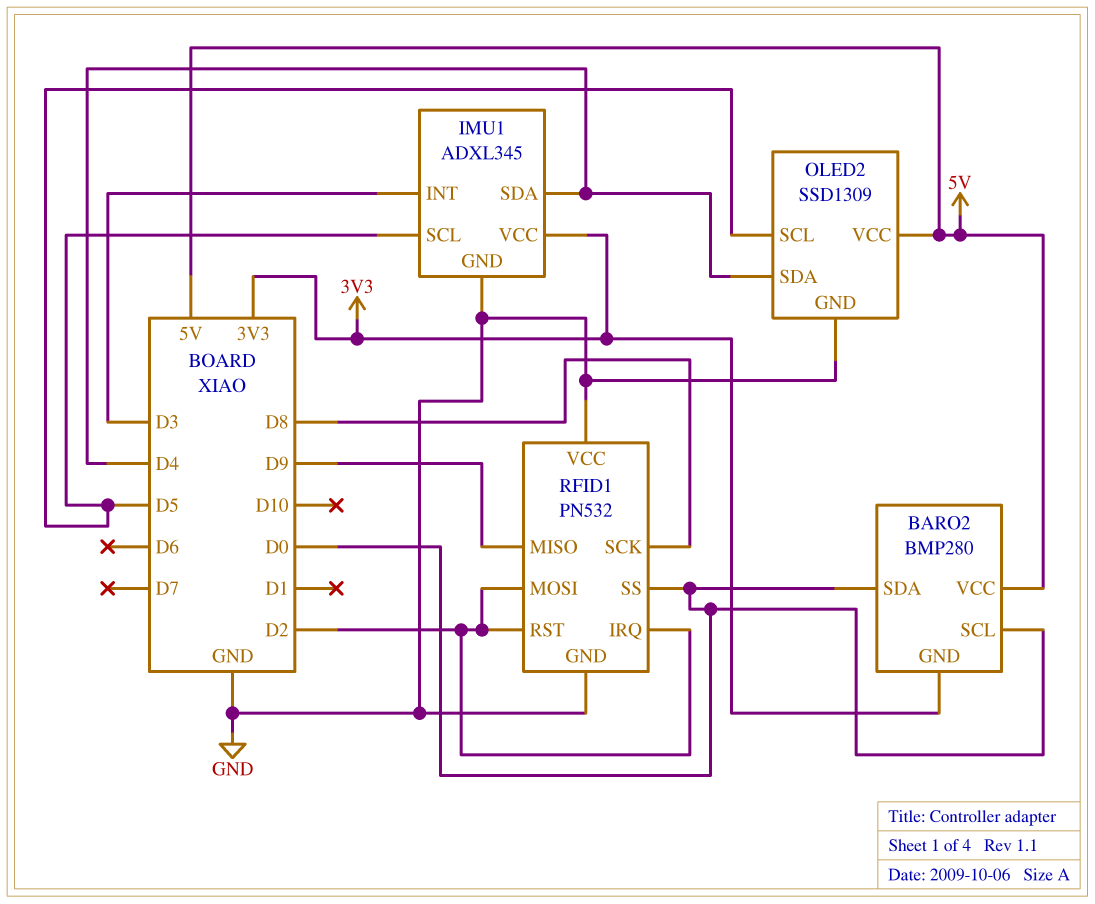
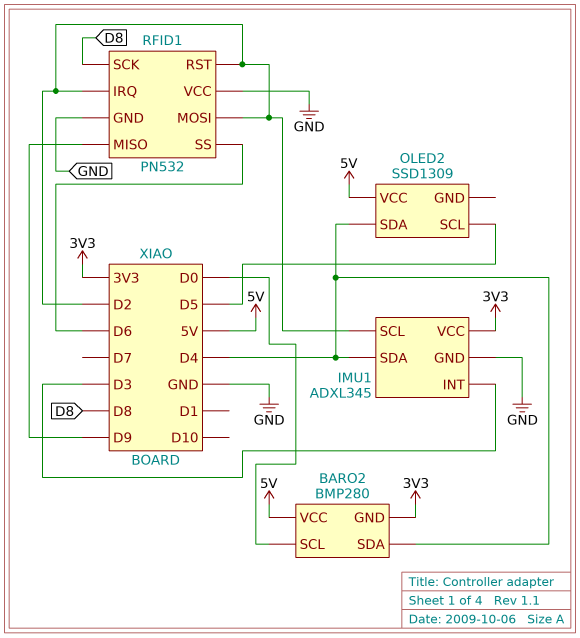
BARO2 pin SDA: D0 -> D4
IMU1 pin SCL: D5 -> D2
OLED2 pin GND: GND -> none
RFID1 pin SS: D0 -> D6

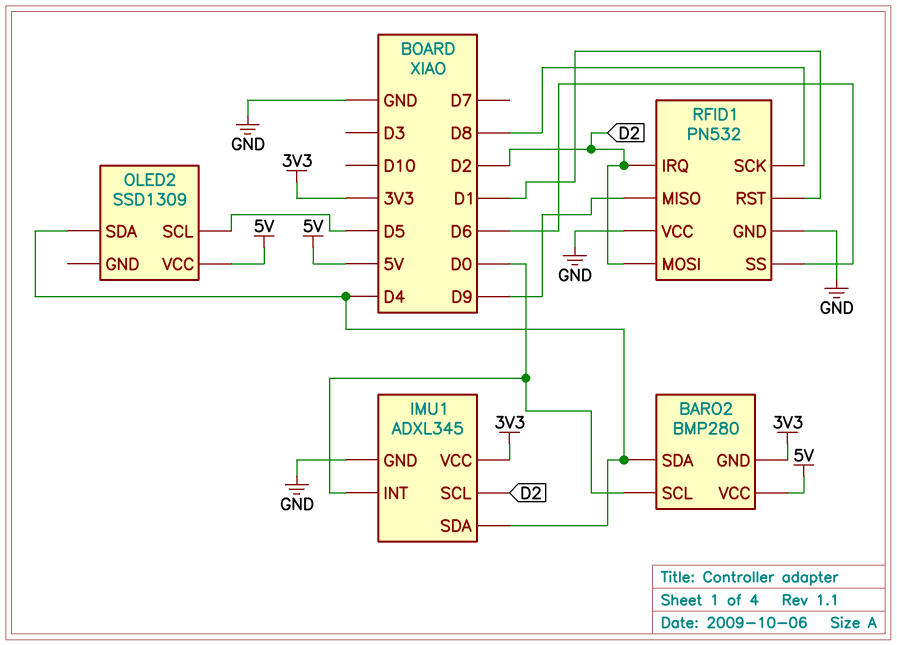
IMU1 pin INT: D3 -> D0
RFID1 pin RST: D2 -> D1

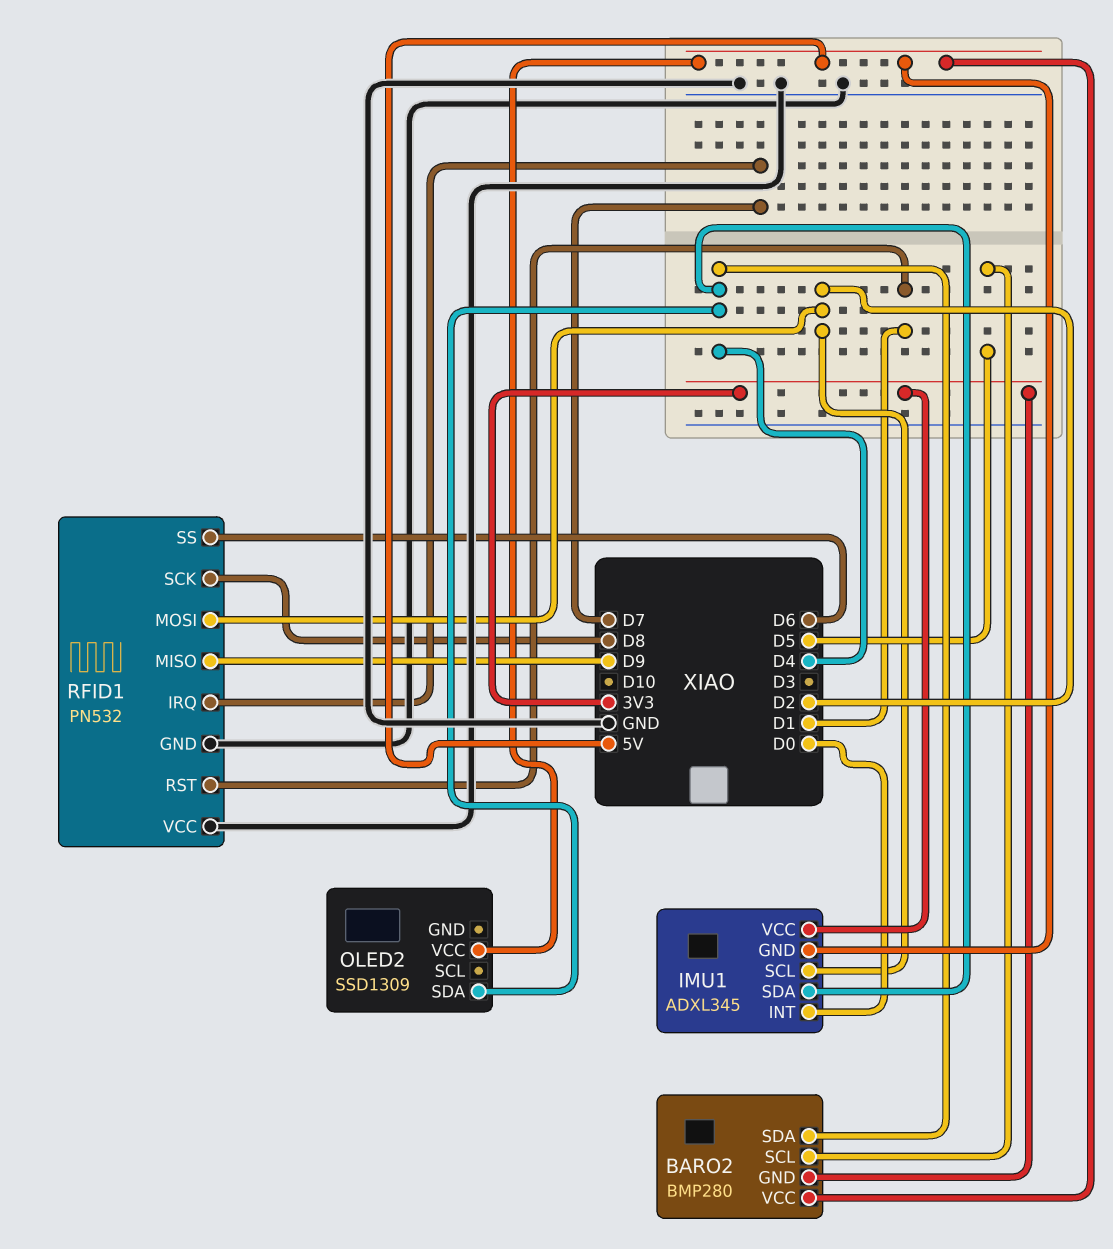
BARO2 pin SCL: D0 -> D5
IMU1 pin GND: GND -> 5V
OLED2 pin SCL: D5 -> none
RFID1 pin IRQ: D2 -> D7

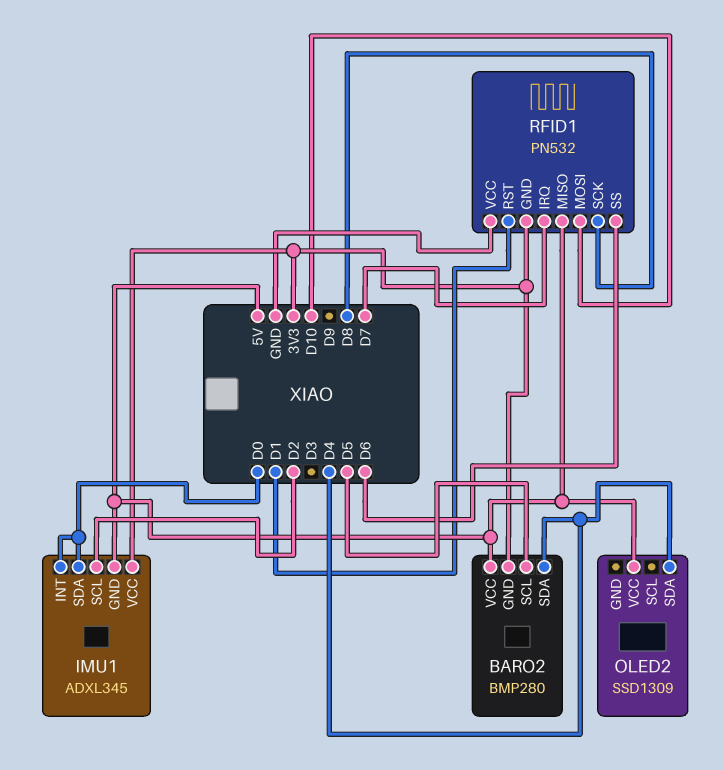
IMU1 pin SDA: D4 -> D0
RFID1 pin GND: GND -> 3V3
RFID1 pin MISO: D9 -> 5V
RFID1 pin MOSI: D2 -> D10

